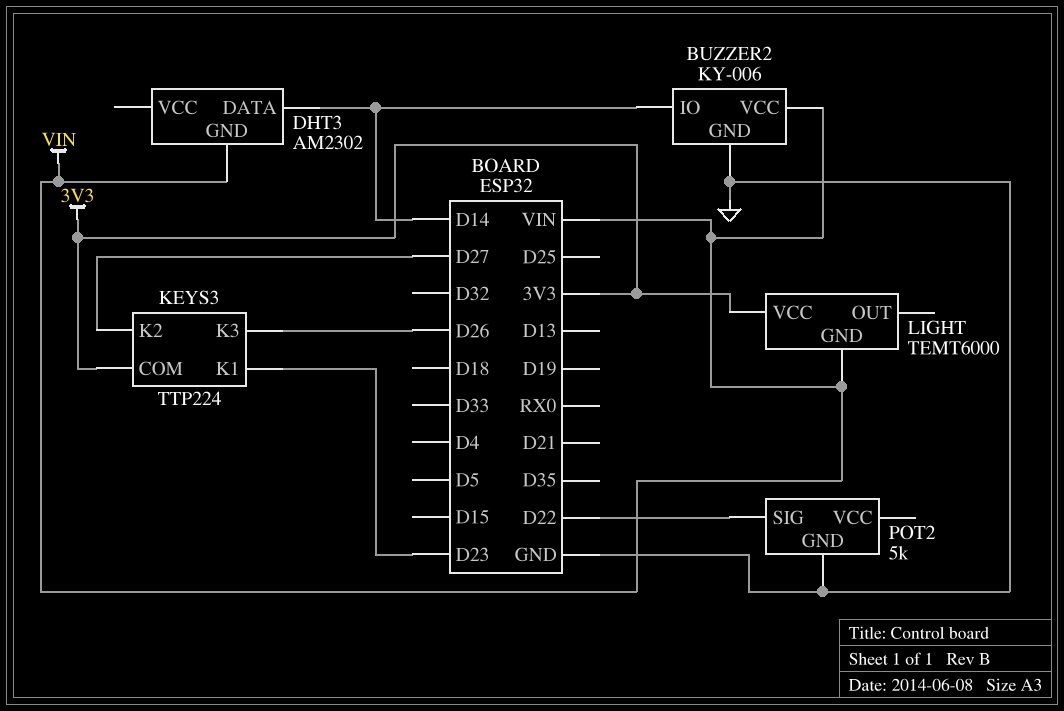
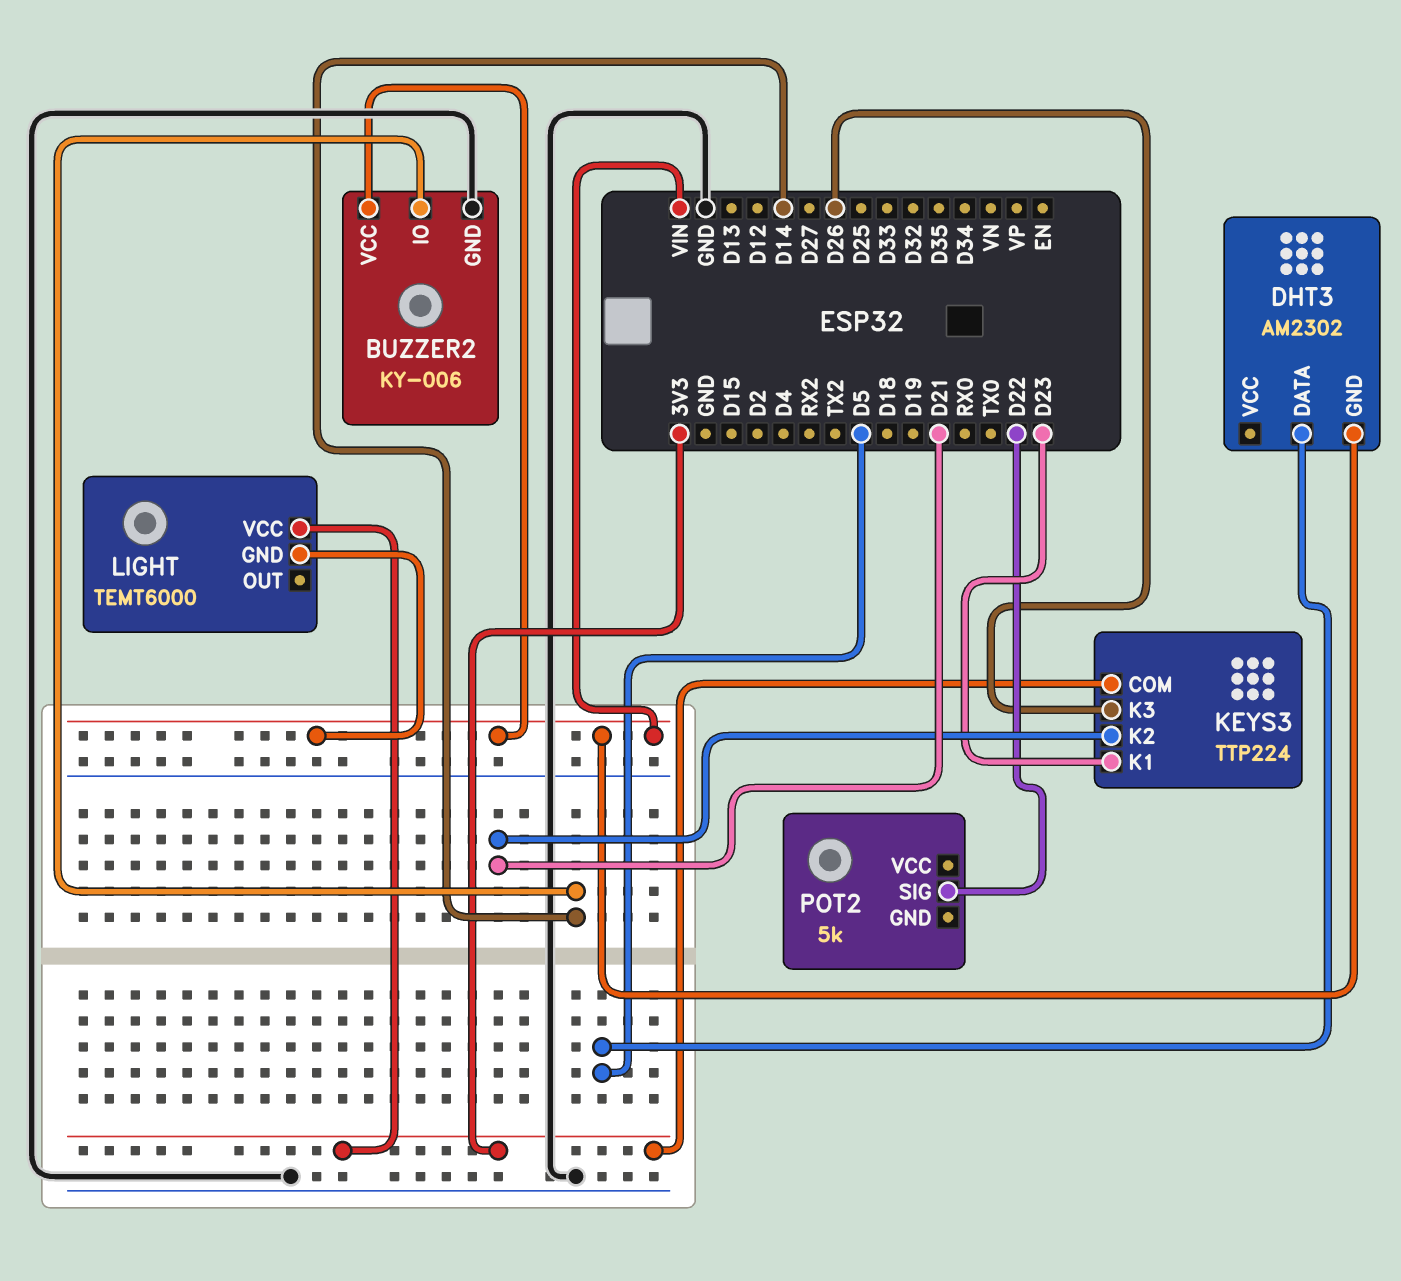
DHT3 pin DATA: D14 -> D5
KEYS3 pin K2: D27 -> D21
POT2 pin GND: GND -> none

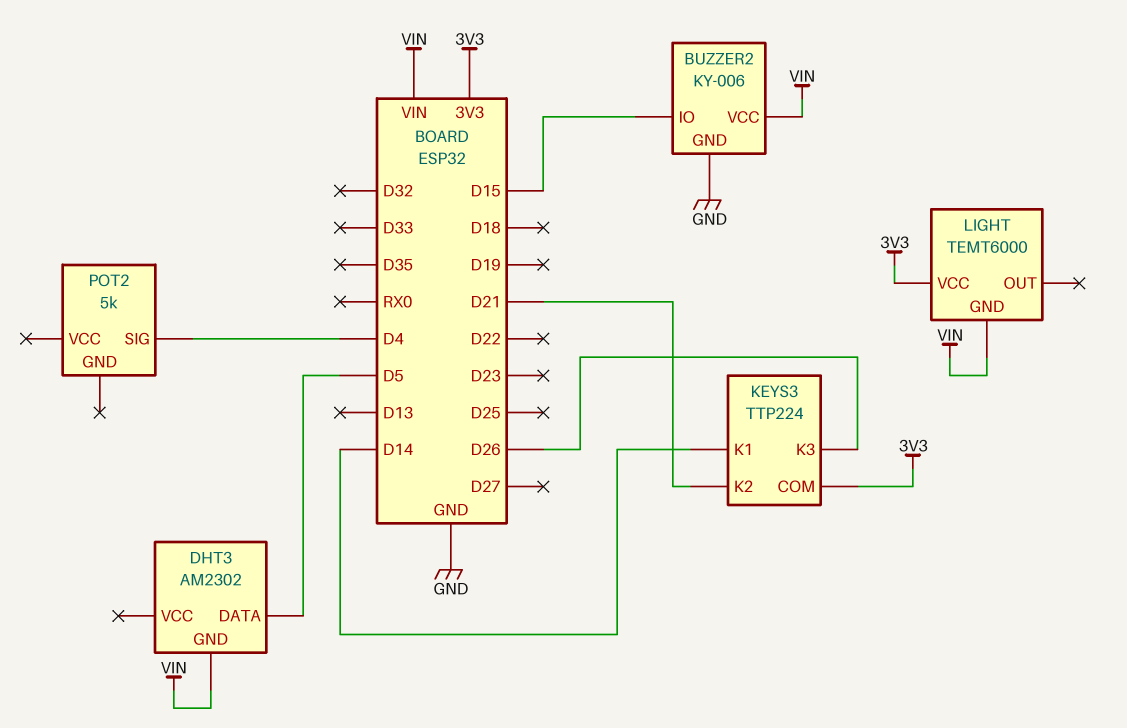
BUZZER2 pin IO: D14 -> D15
KEYS3 pin K1: D23 -> D14
POT2 pin SIG: D22 -> D4

